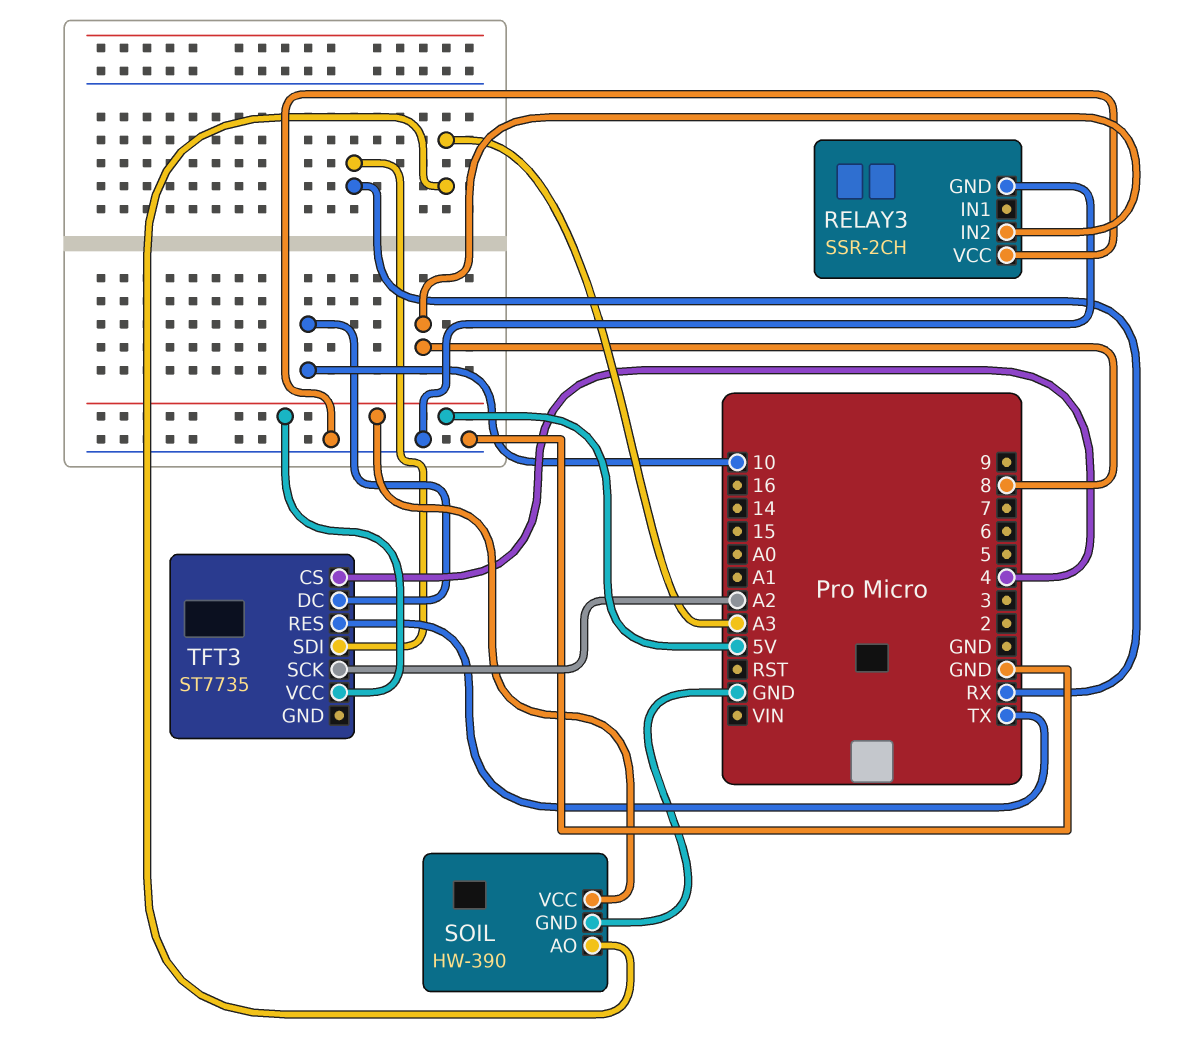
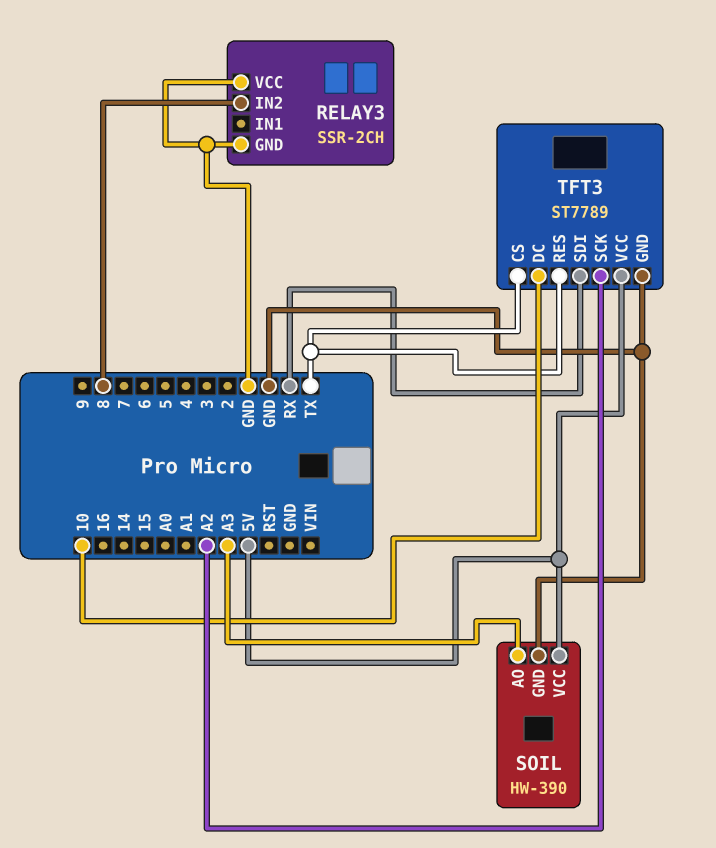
TFT3: ST7735 -> ST7789
TFT3 pin CS: 4 -> TX
TFT3 pin GND: none -> GND

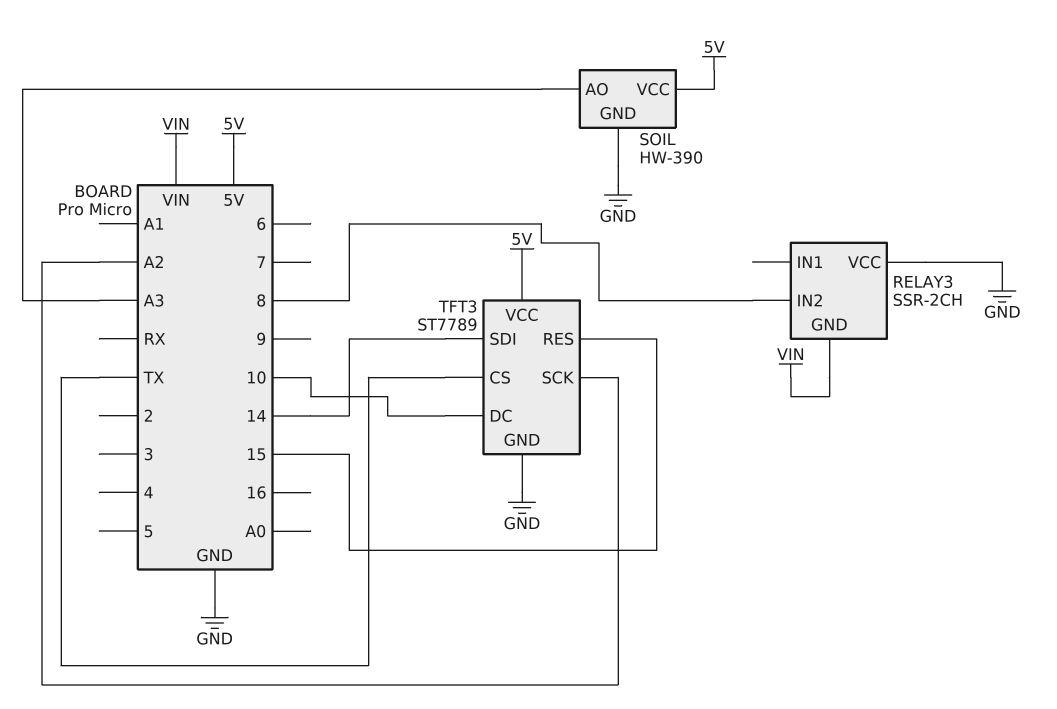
RELAY3 pin GND: GND -> VIN
TFT3 pin RES: TX -> 15
TFT3 pin SDI: RX -> 14

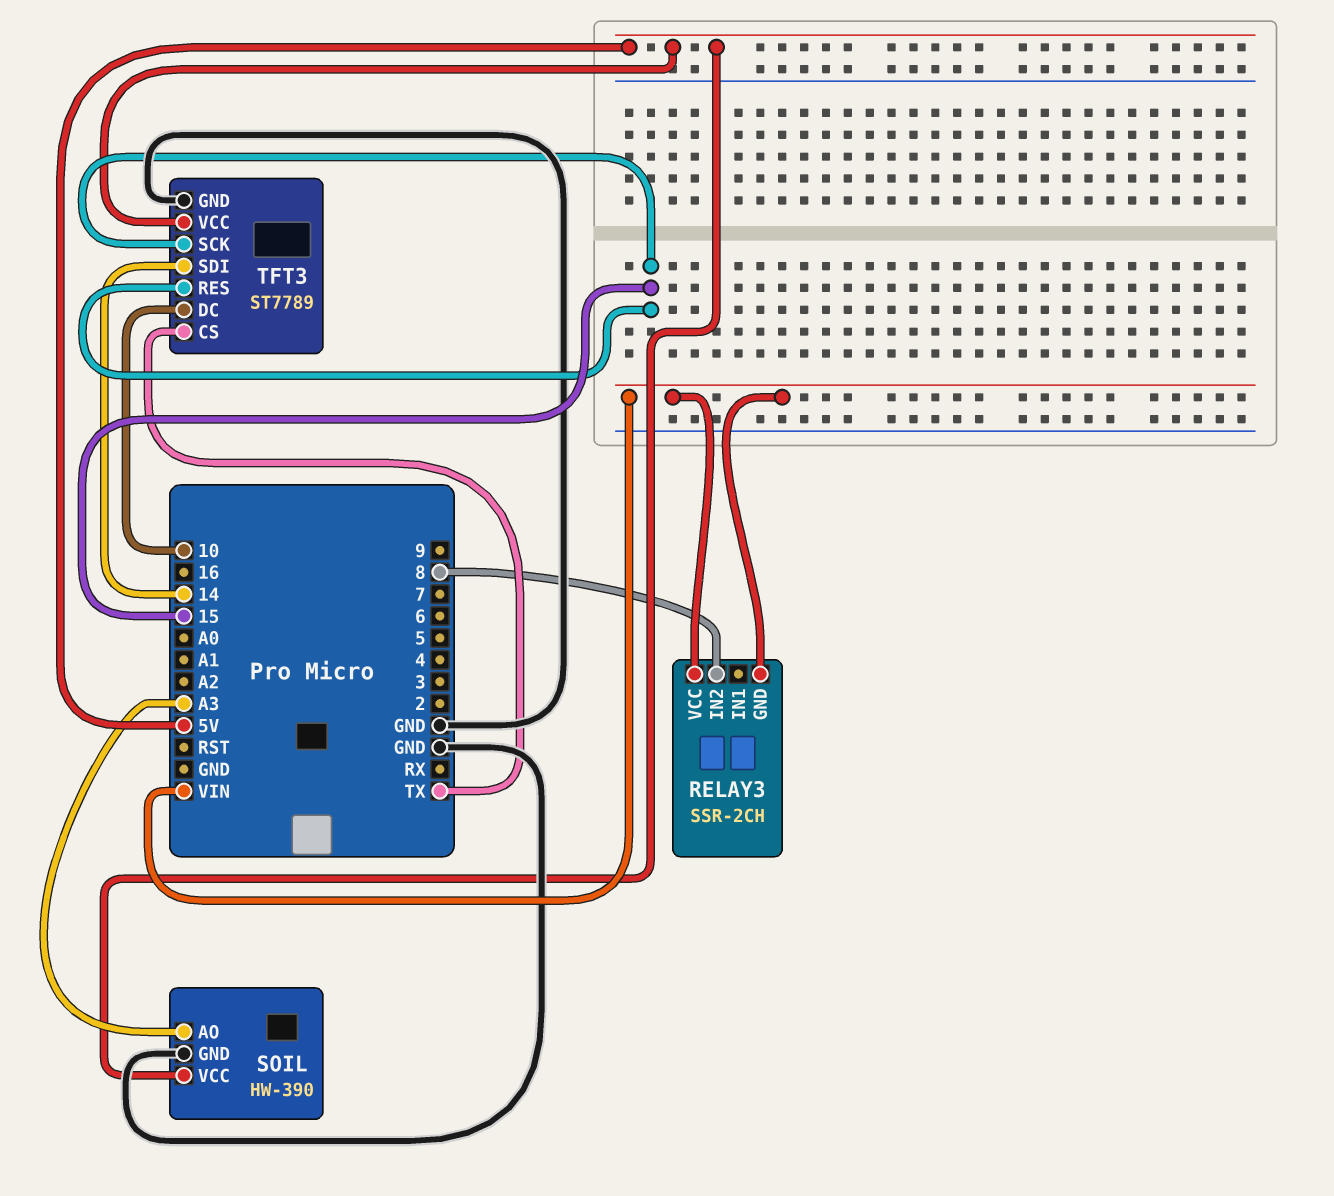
RELAY3 pin VCC: GND -> VIN
TFT3 pin SCK: A2 -> 15

